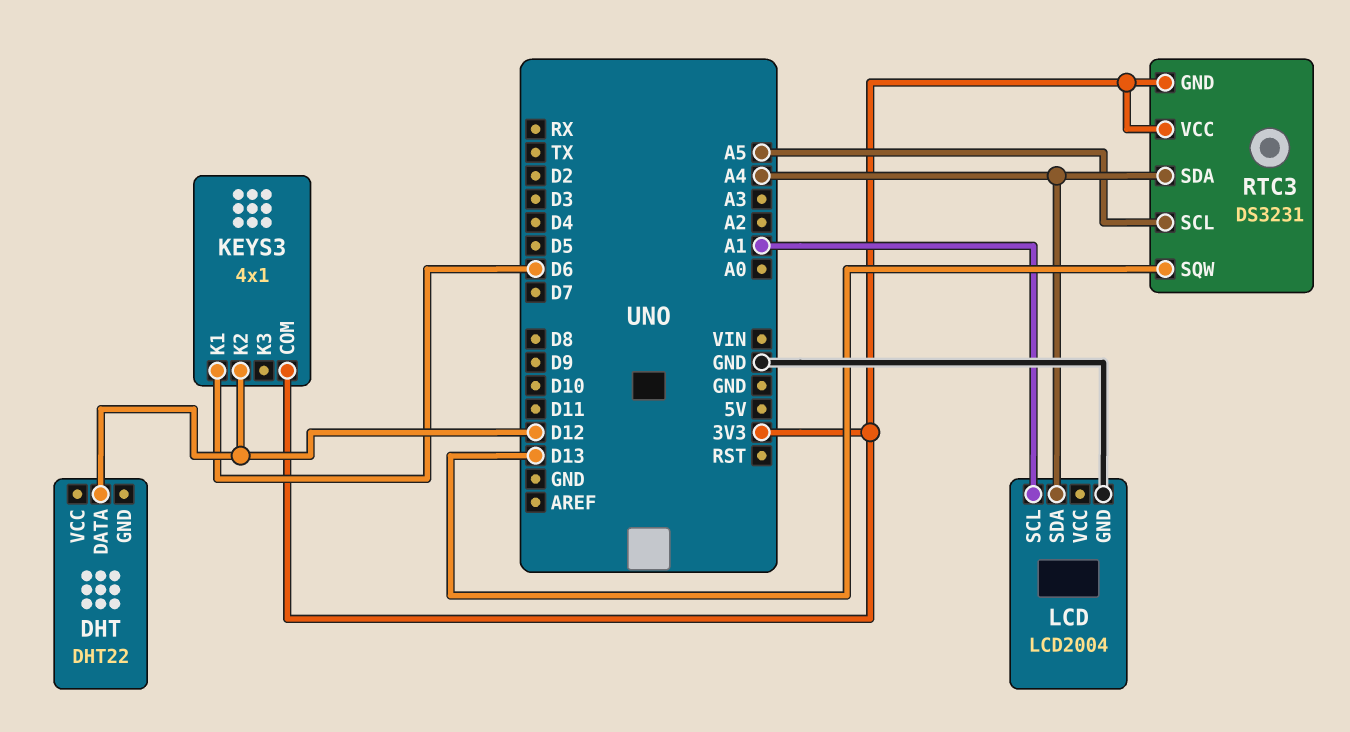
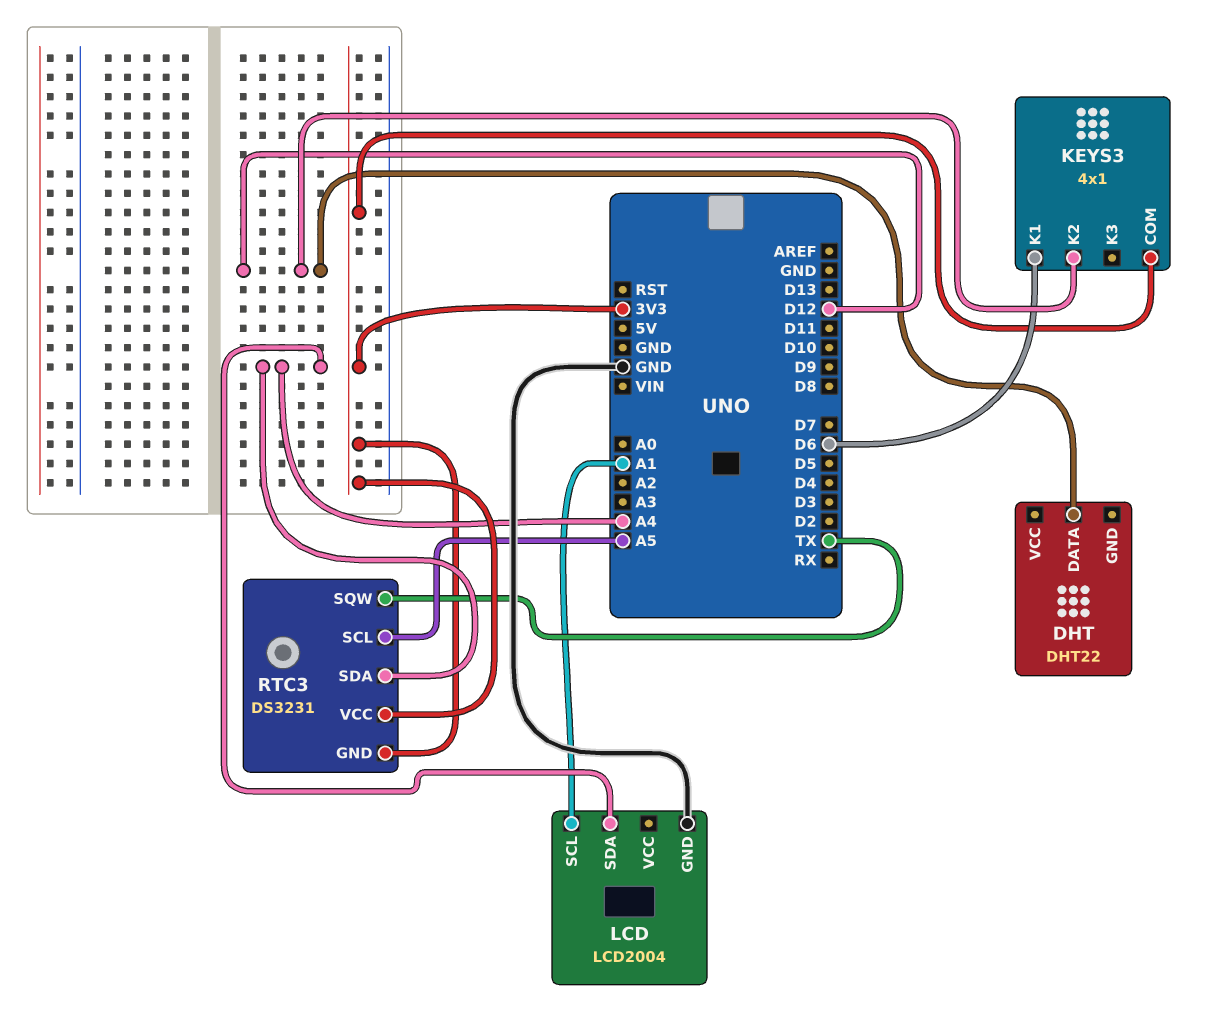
RTC3 pin SQW: D13 -> TX

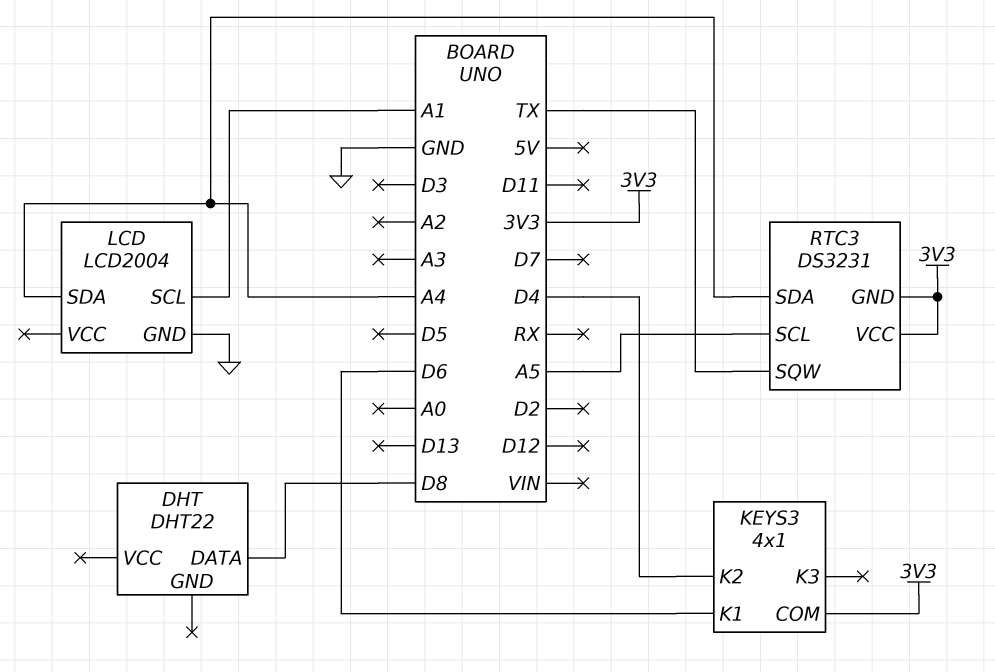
DHT pin DATA: D12 -> D8
KEYS3 pin K2: D12 -> D4

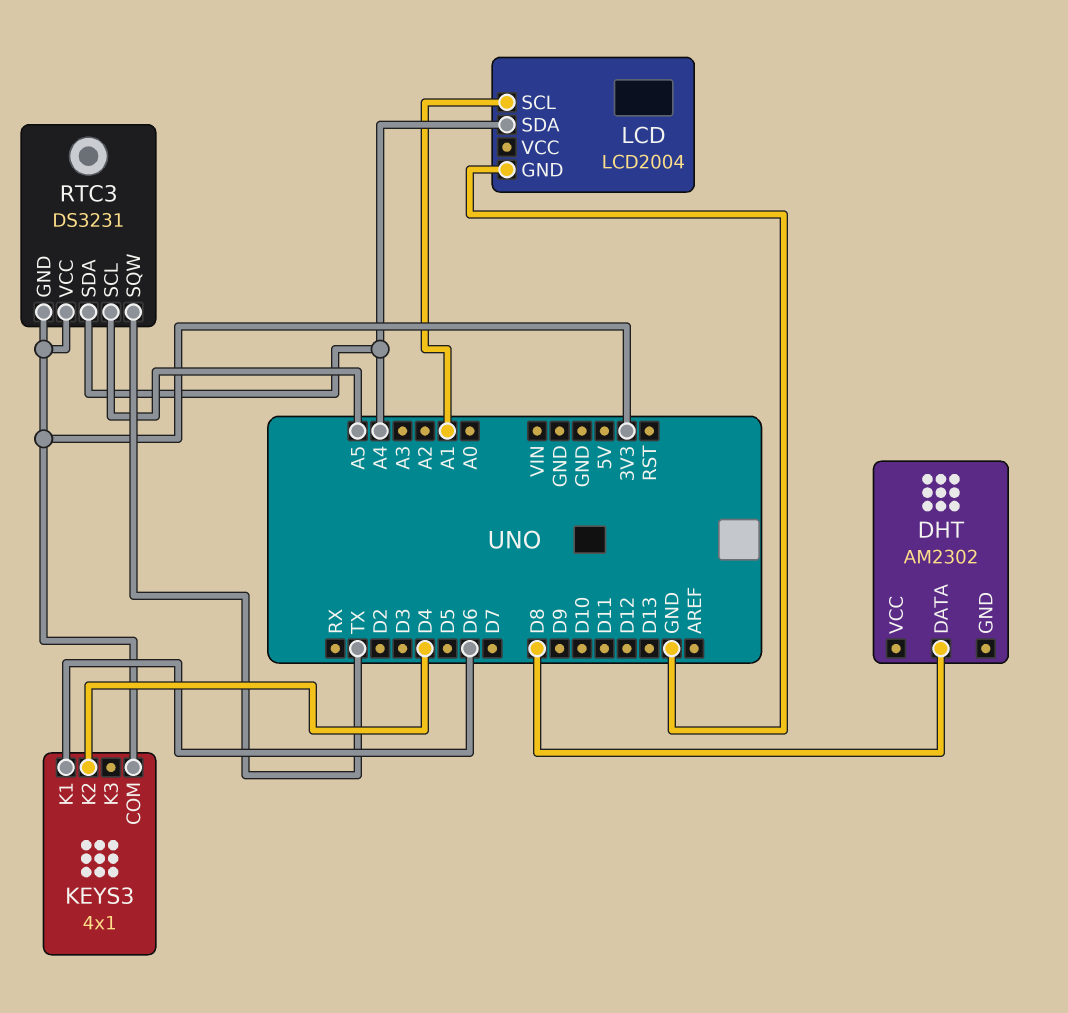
DHT: DHT22 -> AM2302

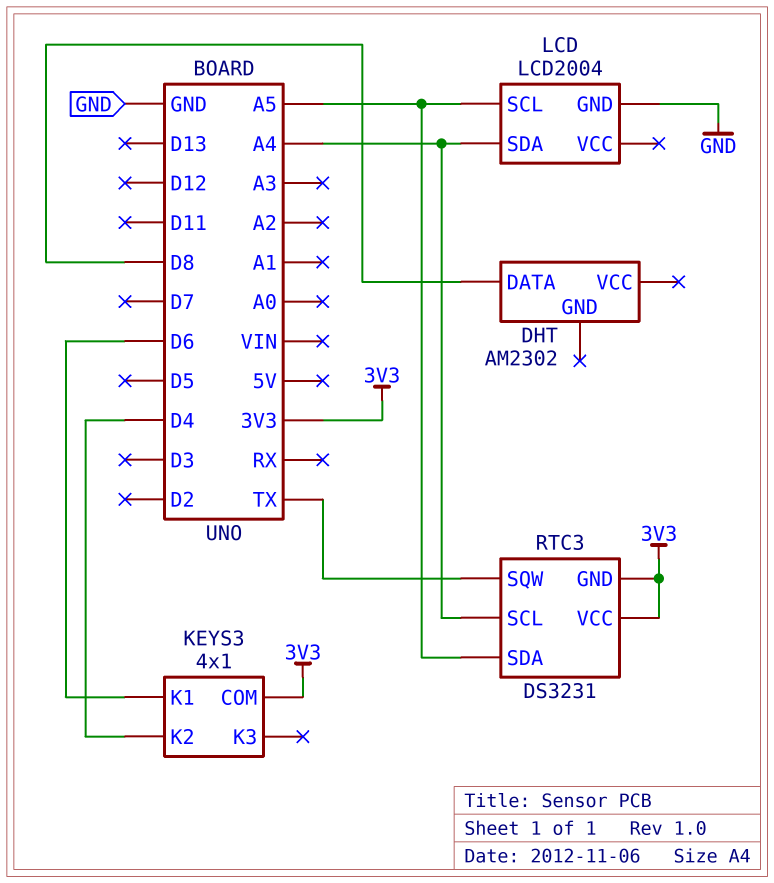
LCD pin SCL: A1 -> A5
RTC3 pin SCL: A5 -> A4
RTC3 pin SDA: A4 -> A5

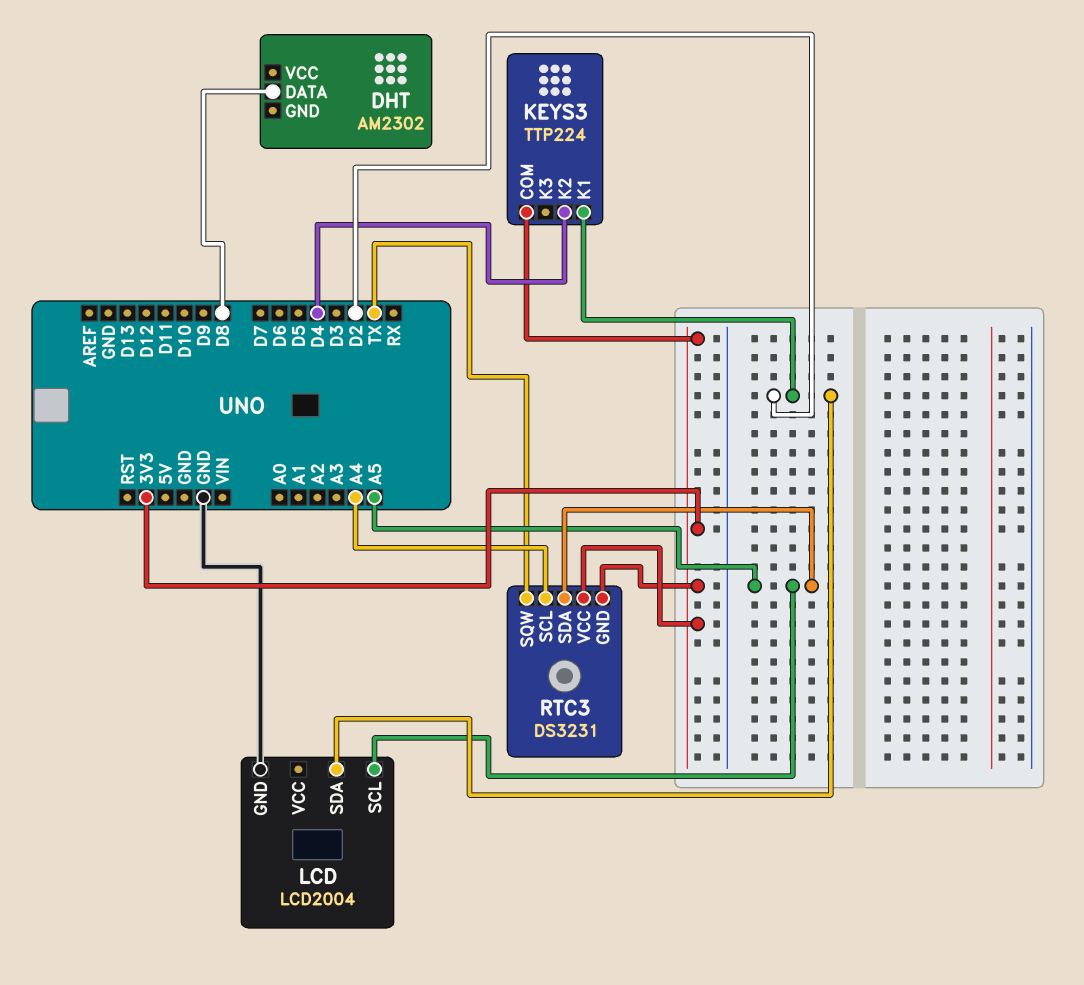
KEYS3: 4x1 -> TTP224
KEYS3 pin K1: D6 -> D2
LCD pin SDA: A4 -> D2

